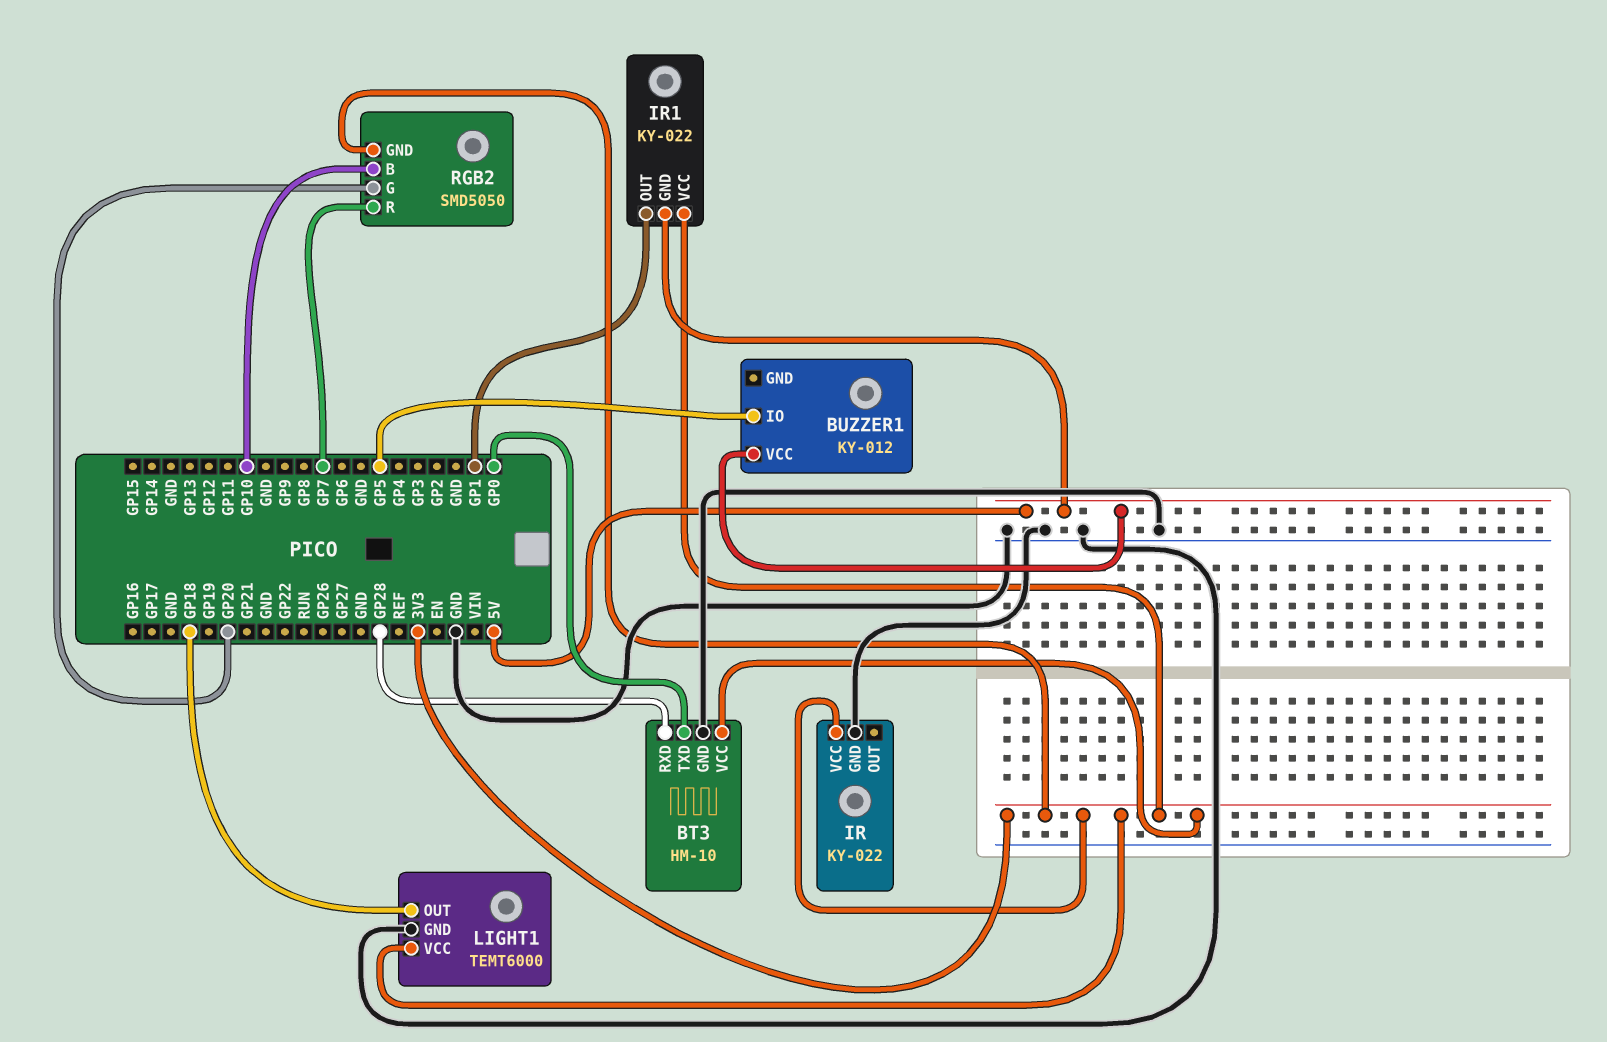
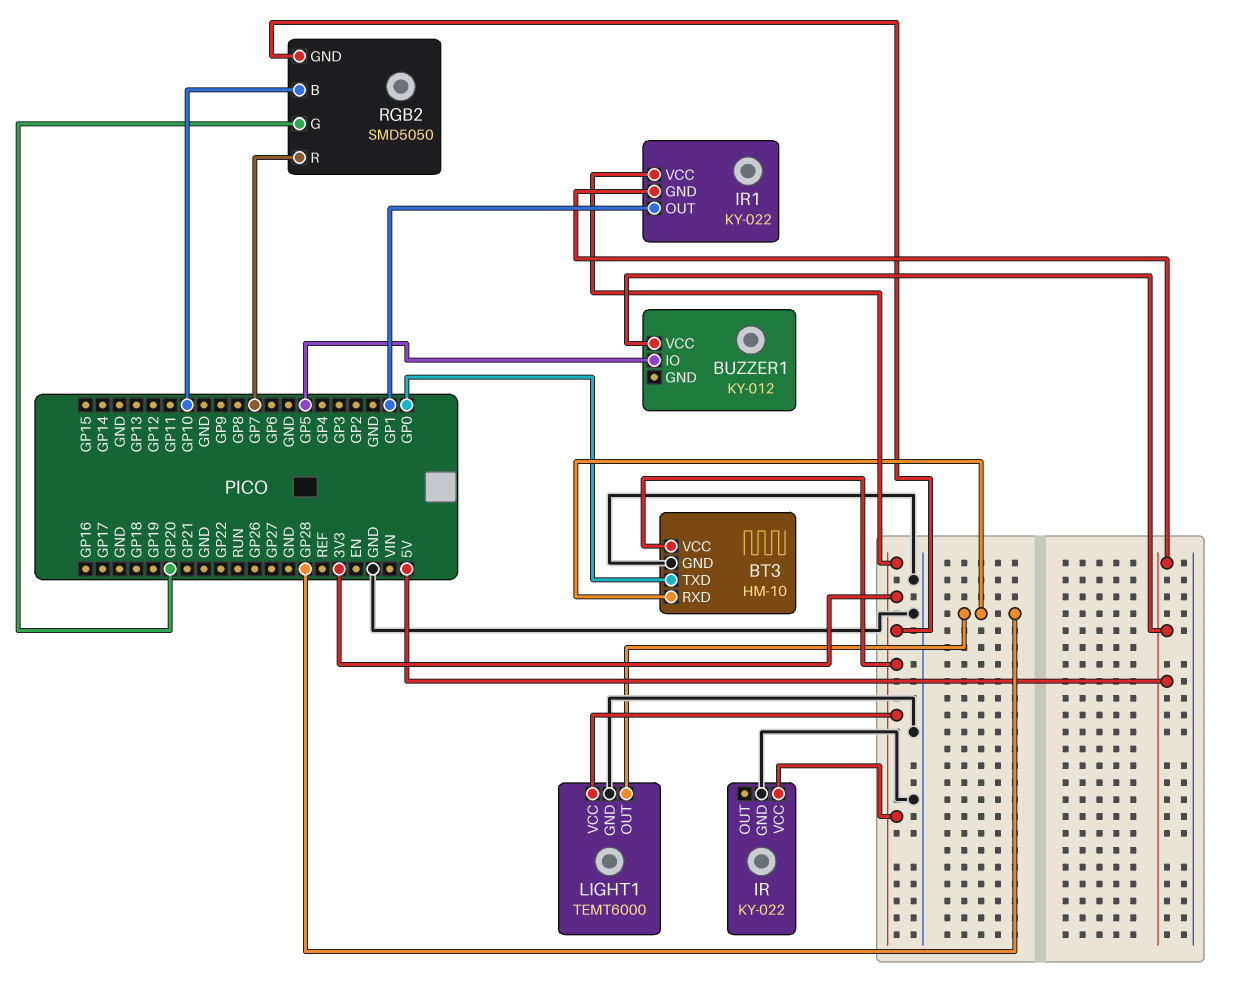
LIGHT1 pin OUT: GP18 -> GP28

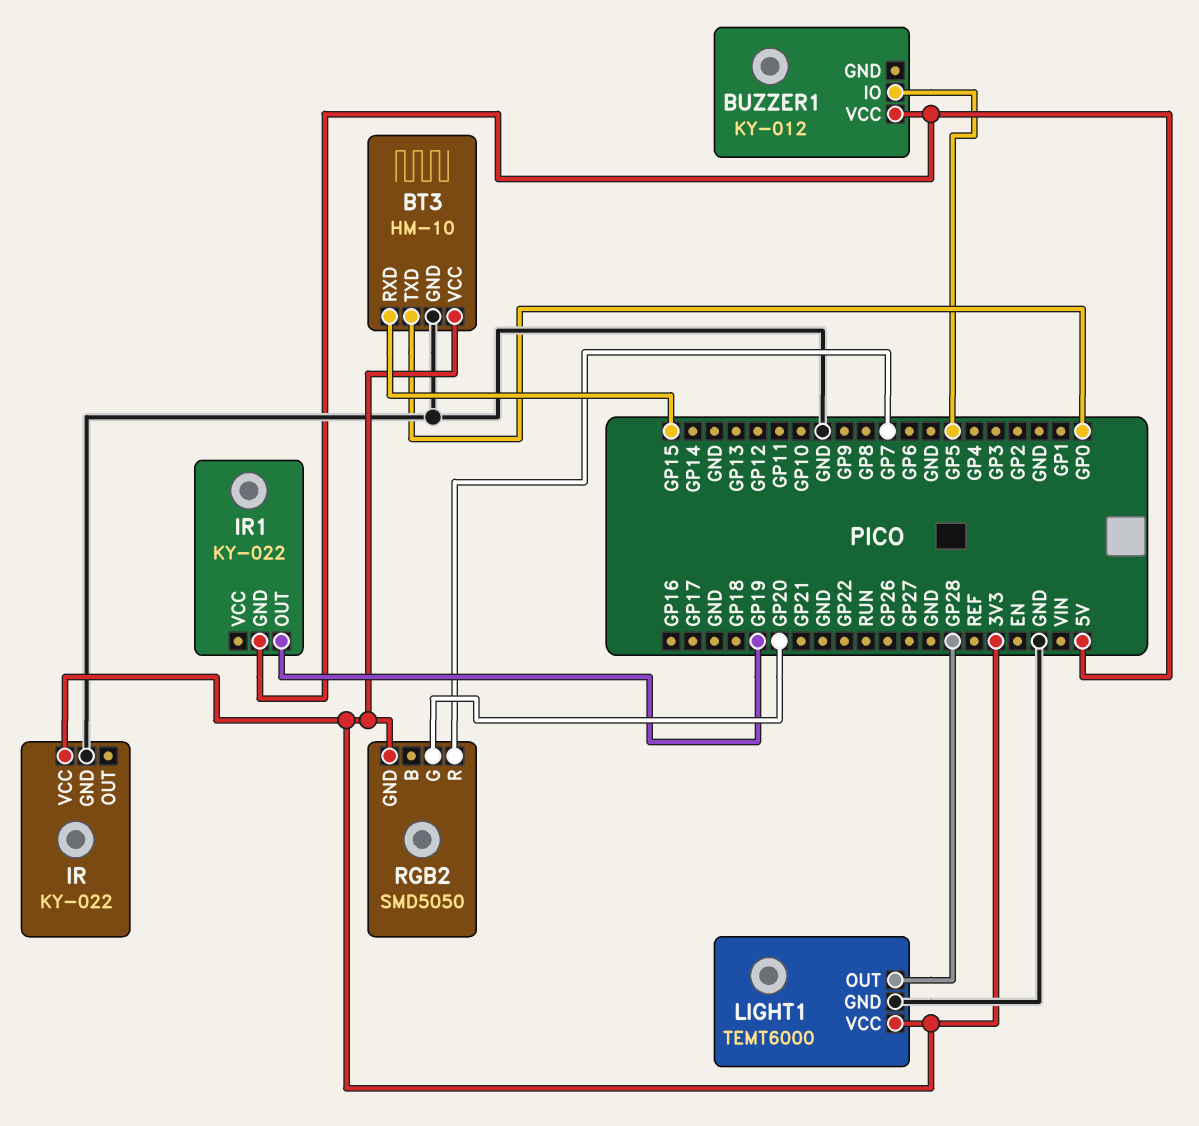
BT3 pin RXD: GP28 -> GP15
IR1 pin OUT: GP1 -> GP19
IR1 pin VCC: 3V3 -> none
RGB2 pin B: GP10 -> none

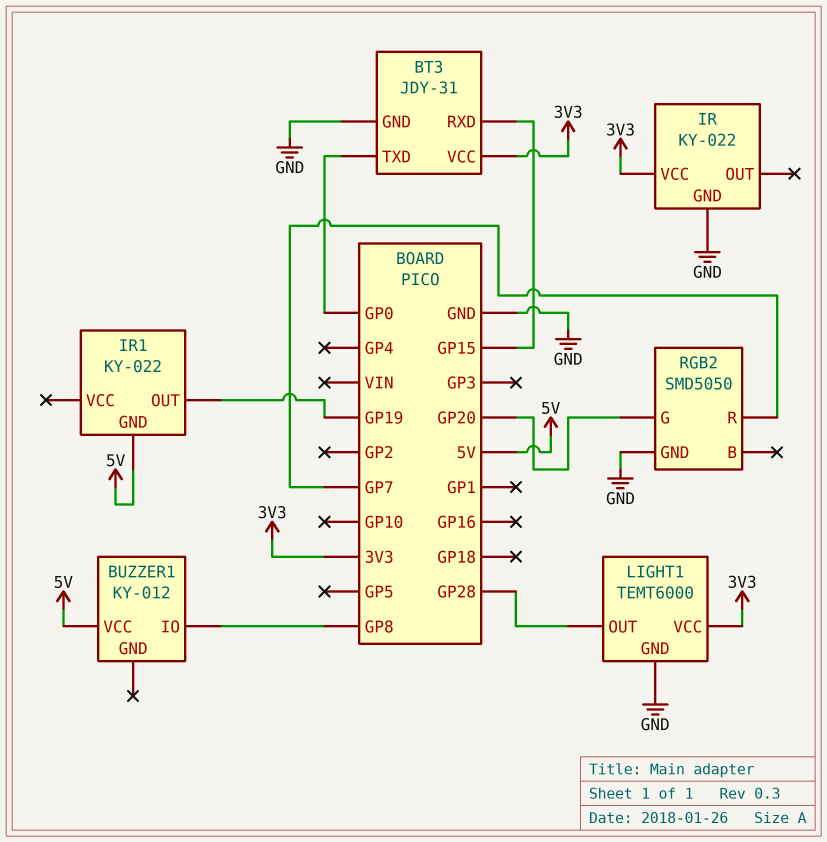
BT3: HM-10 -> JDY-31
BUZZER1 pin IO: GP5 -> GP8
RGB2 pin GND: 3V3 -> GND

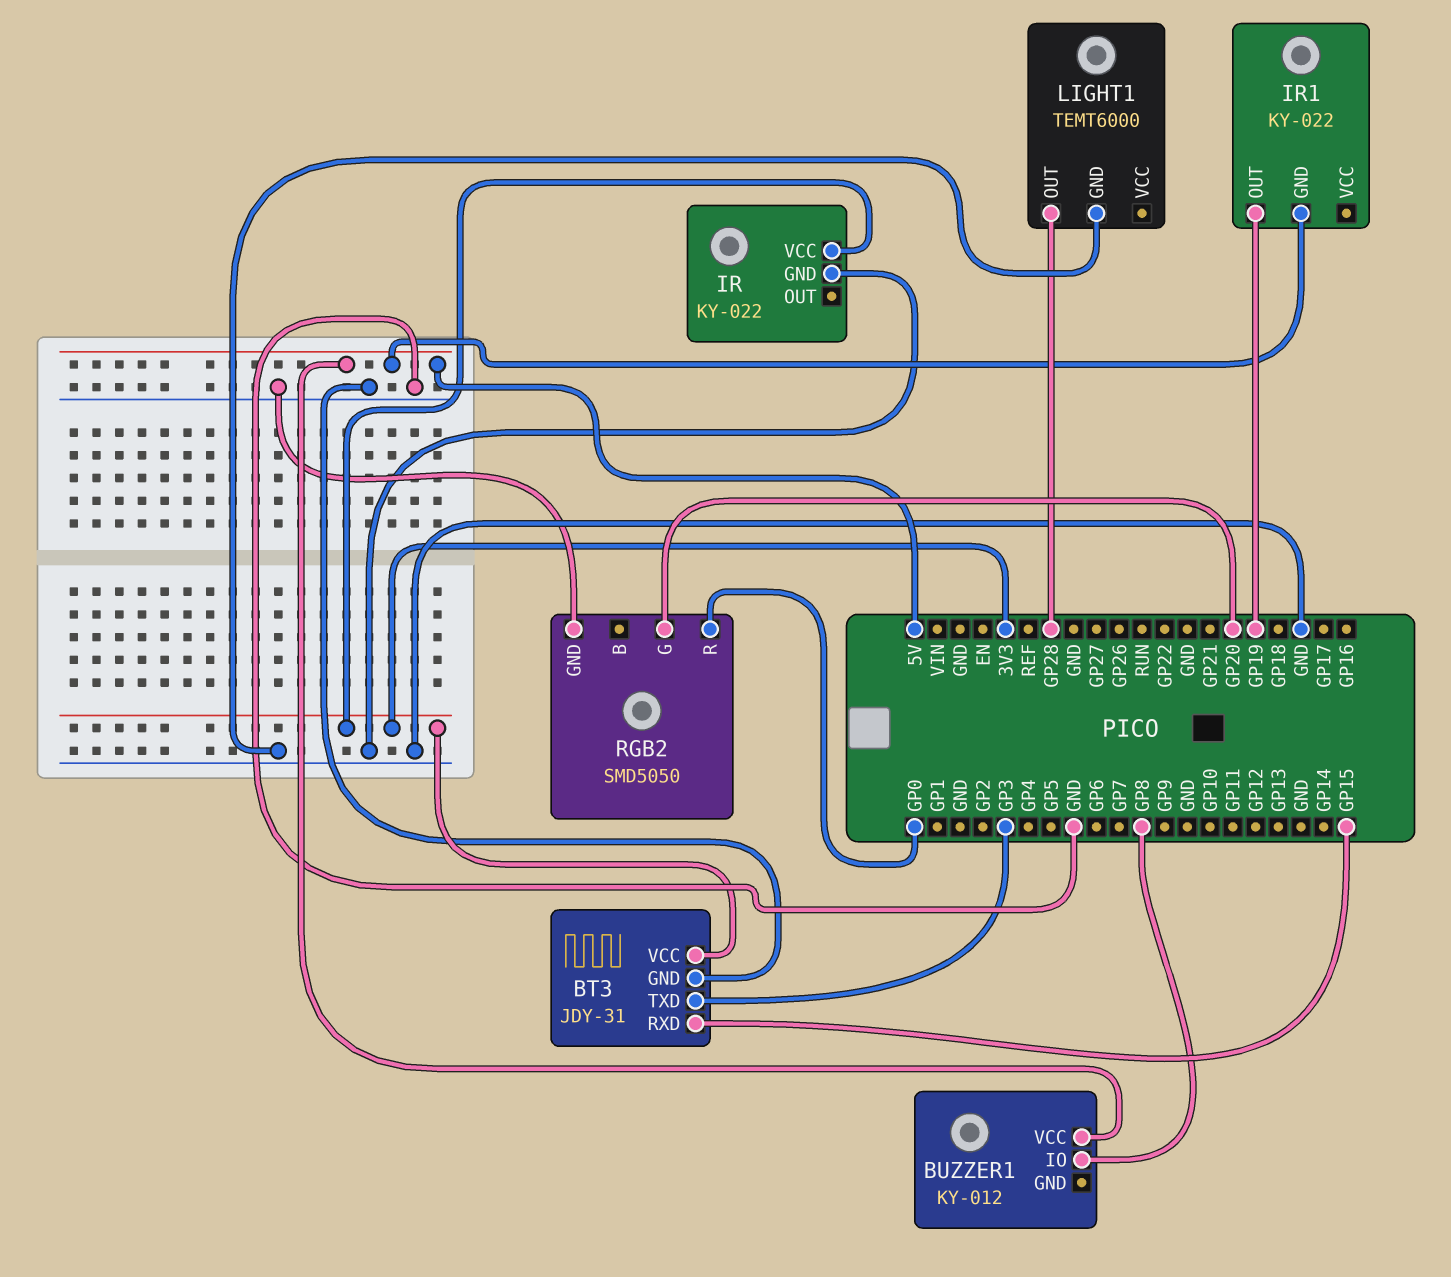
BT3 pin TXD: GP0 -> GP3
LIGHT1 pin VCC: 3V3 -> none
RGB2 pin R: GP7 -> GP0

